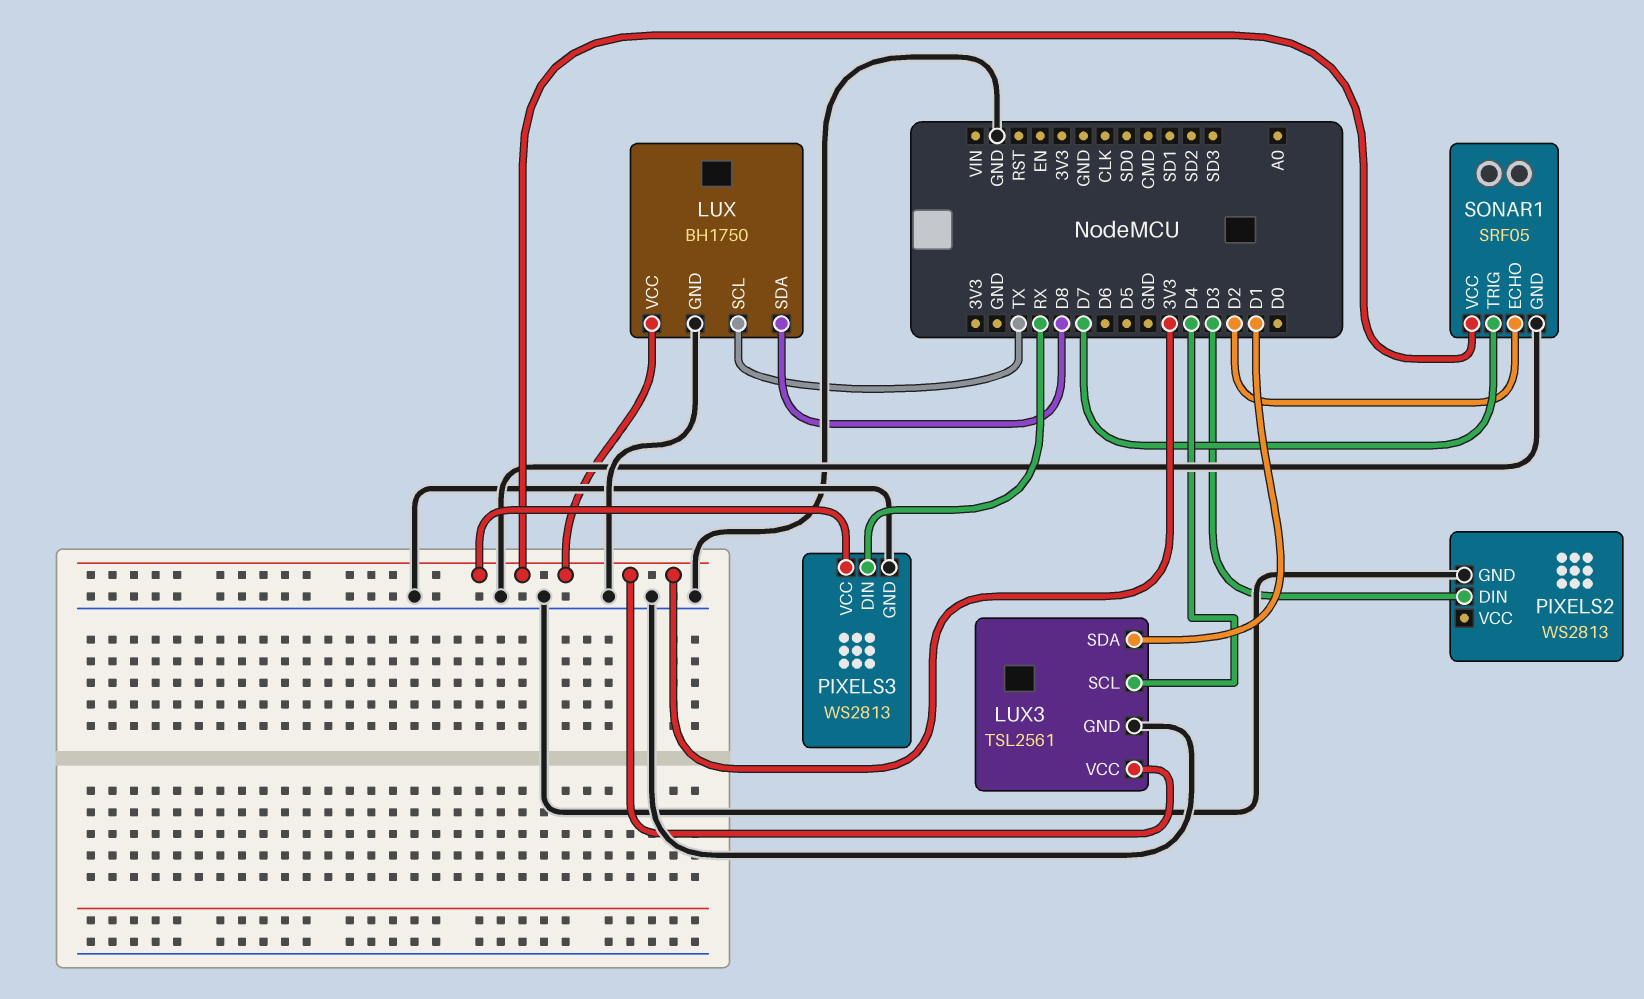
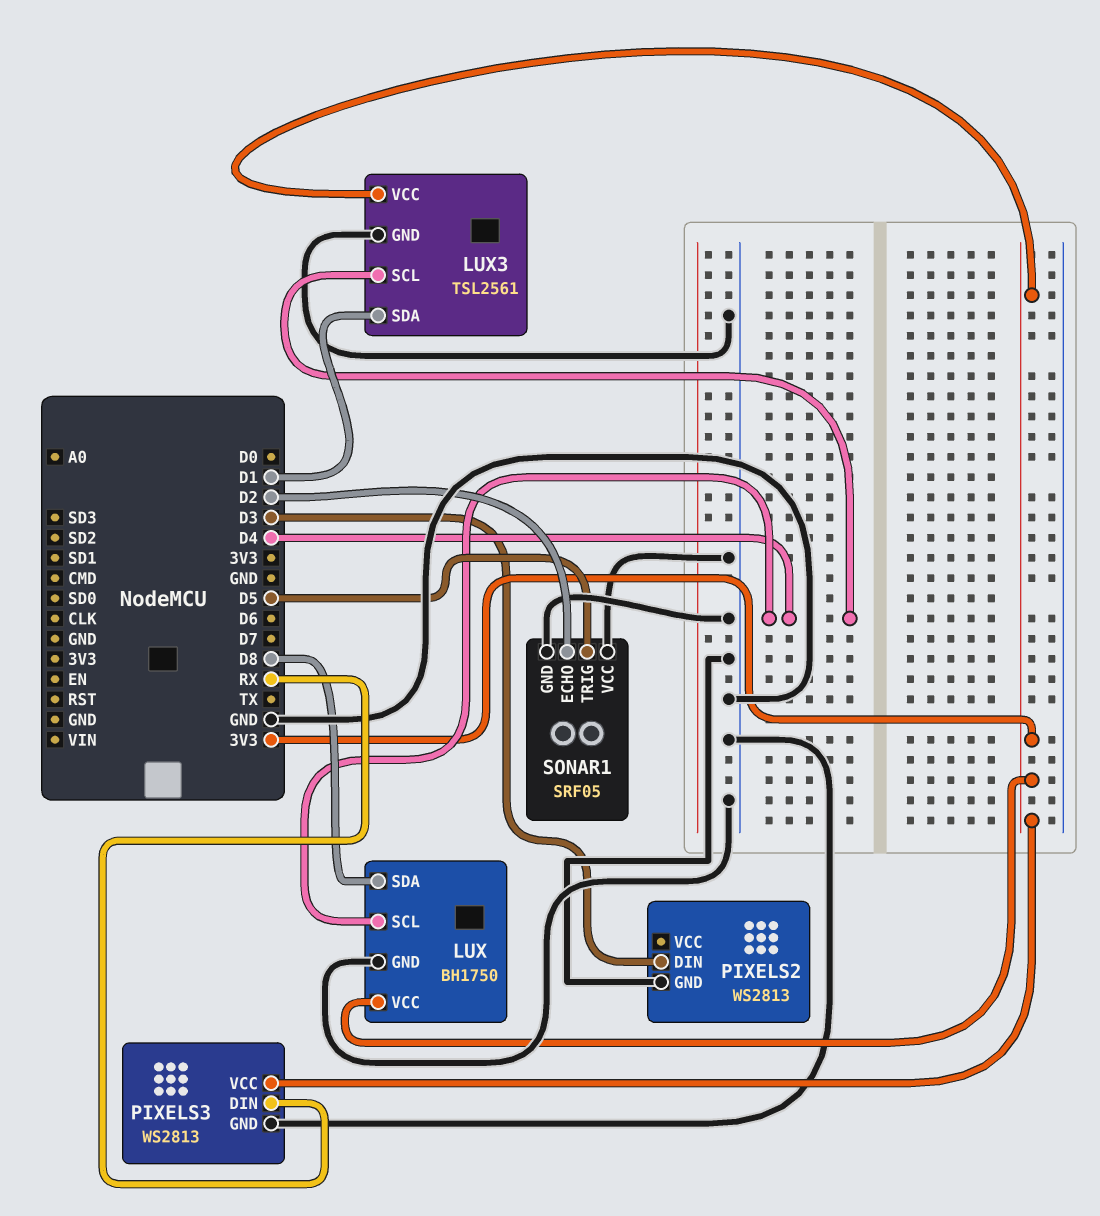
LUX pin SCL: TX -> D4
SONAR1 pin TRIG: D7 -> D5
SONAR1 pin VCC: 3V3 -> GND

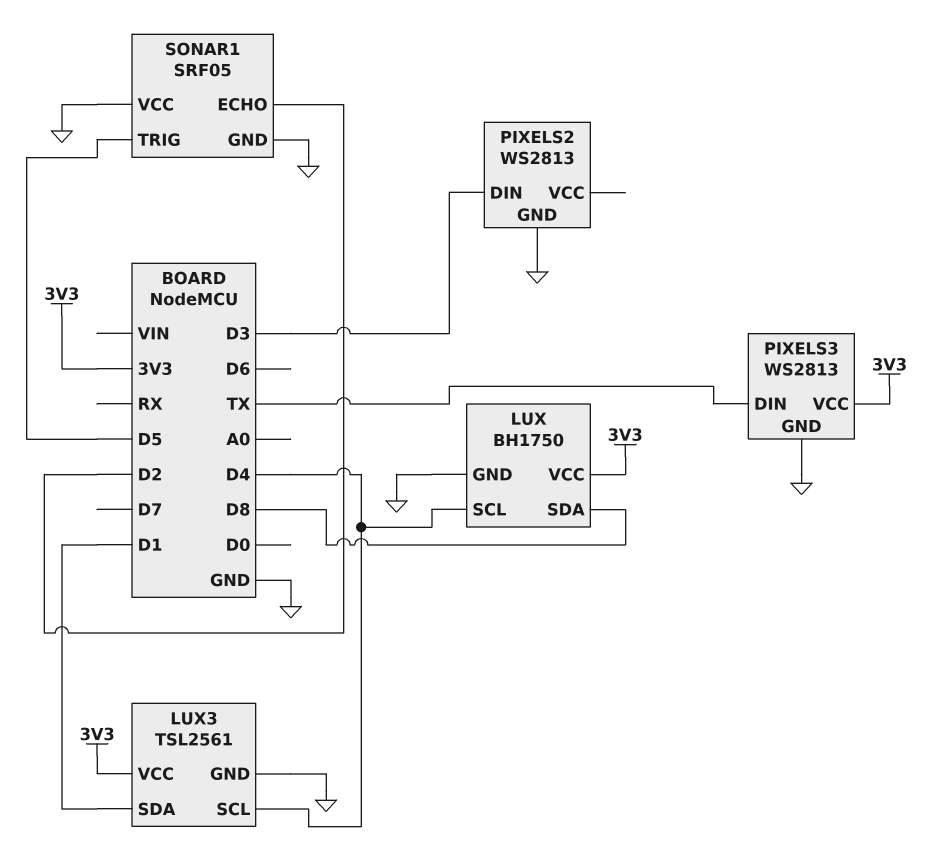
PIXELS3 pin DIN: RX -> TX

